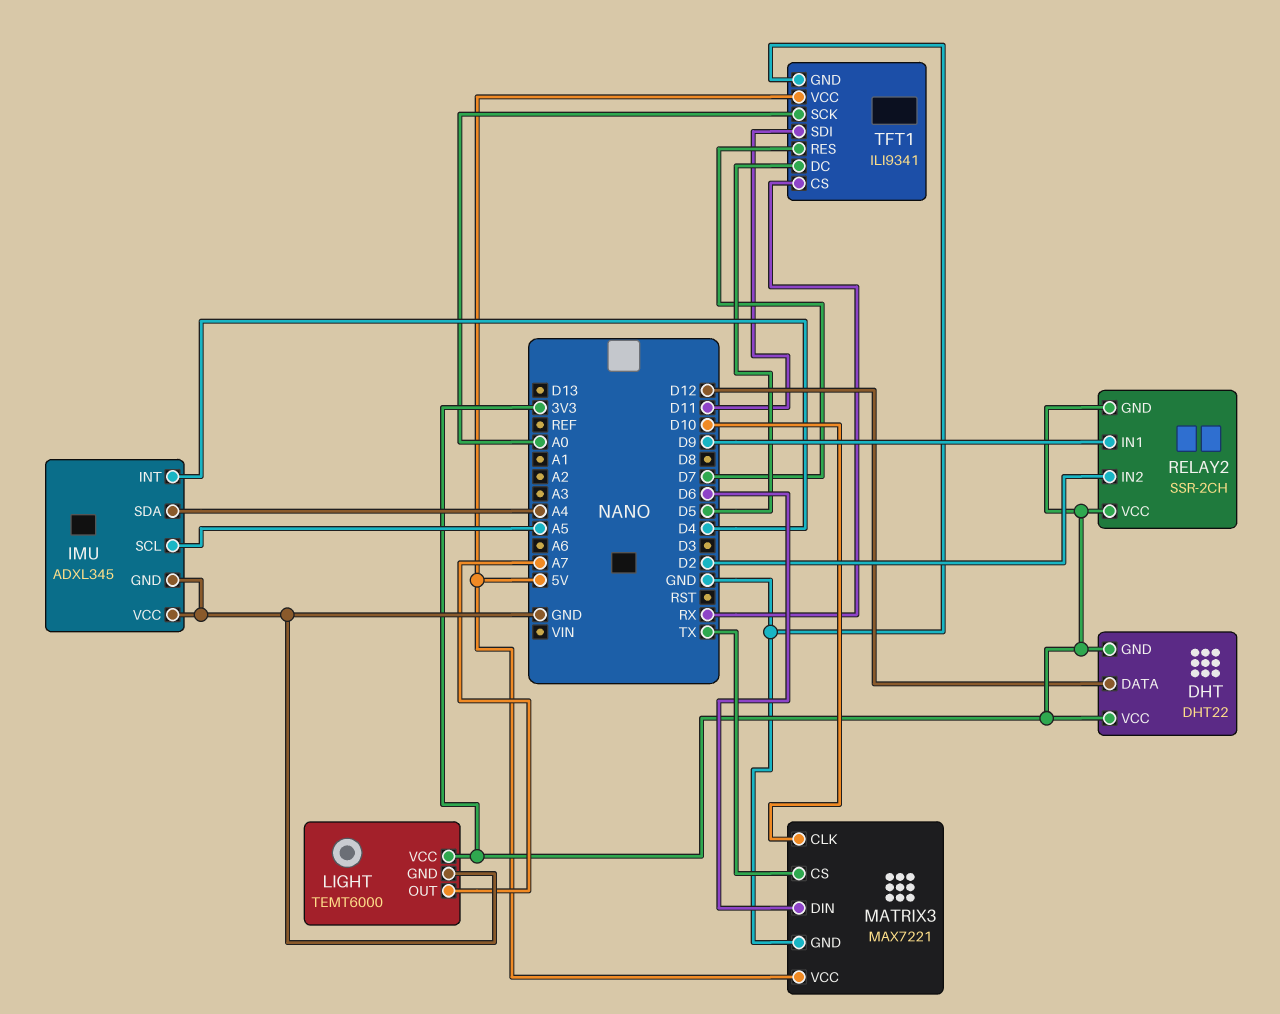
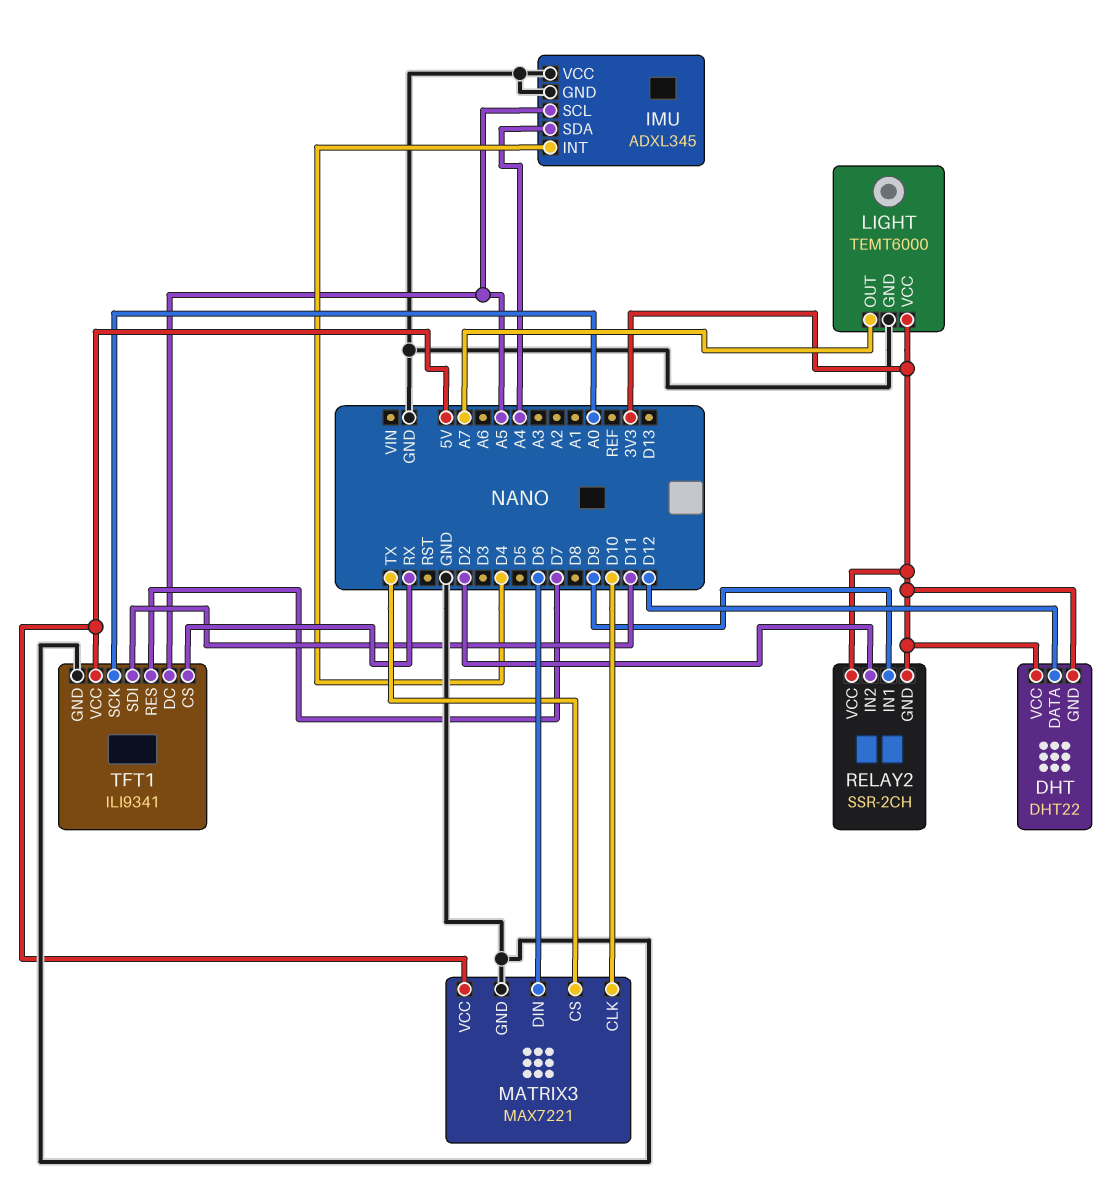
TFT1 pin DC: D5 -> A5

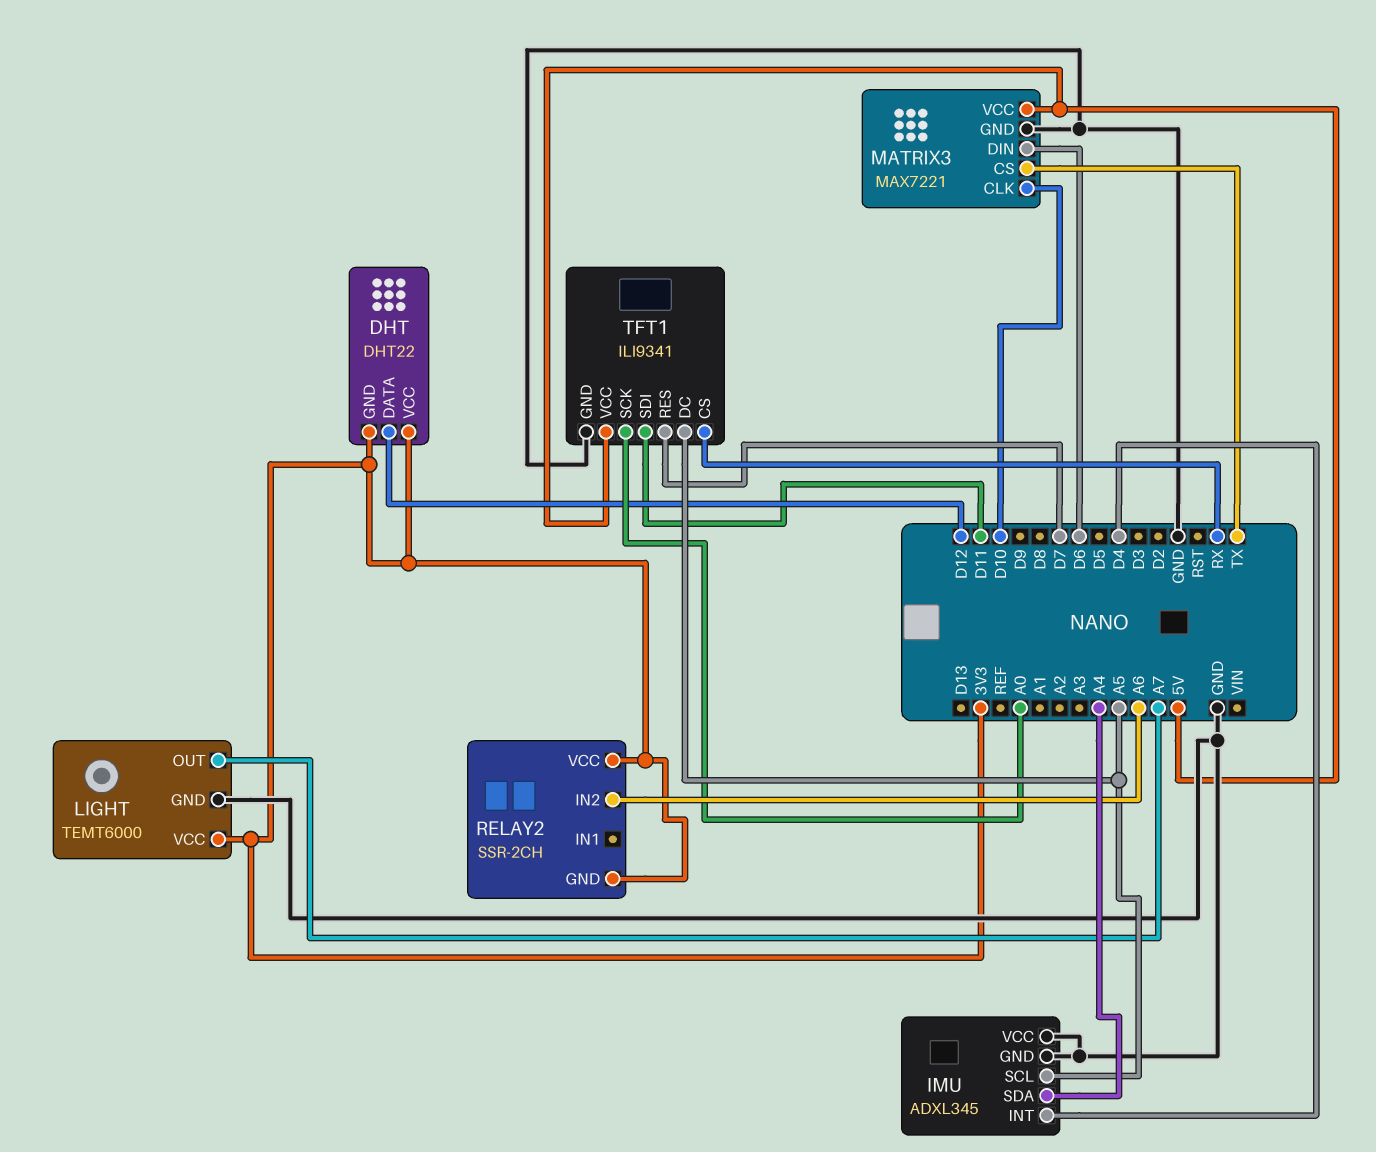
RELAY2 pin IN1: D9 -> none
RELAY2 pin IN2: D2 -> A6

